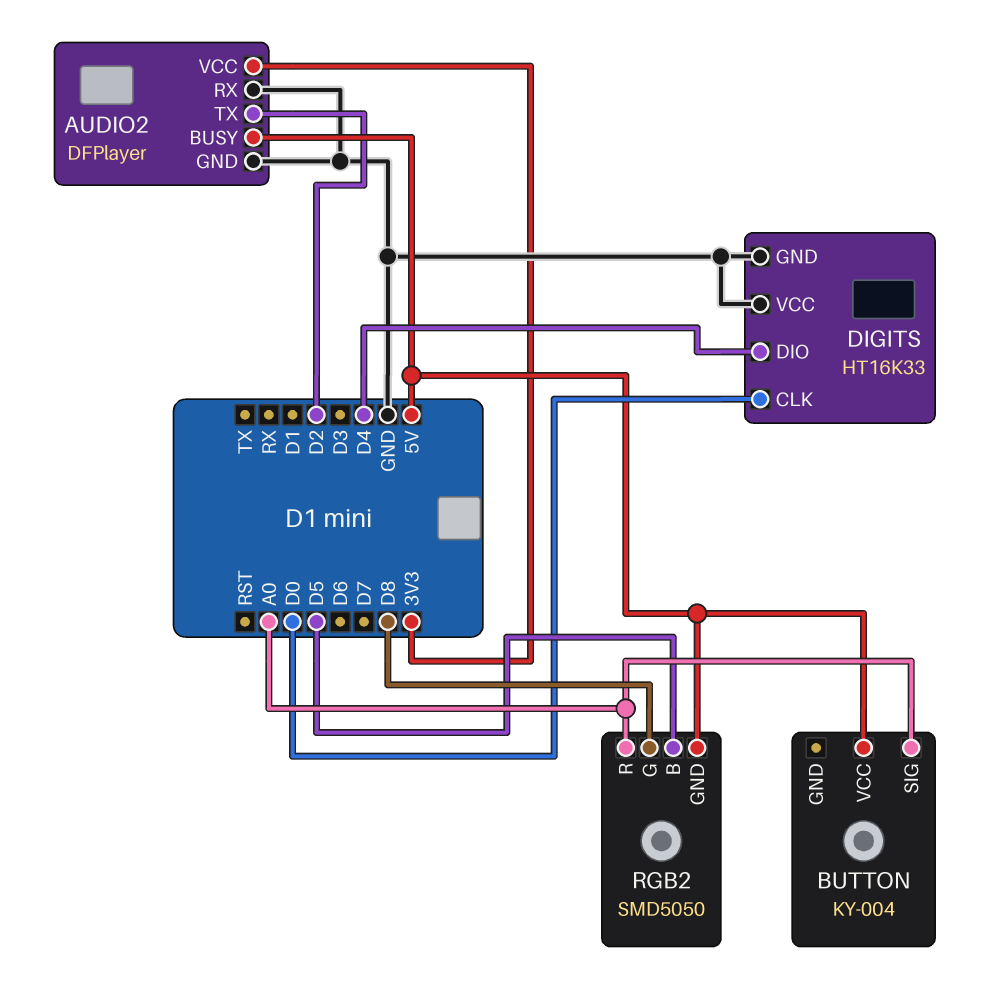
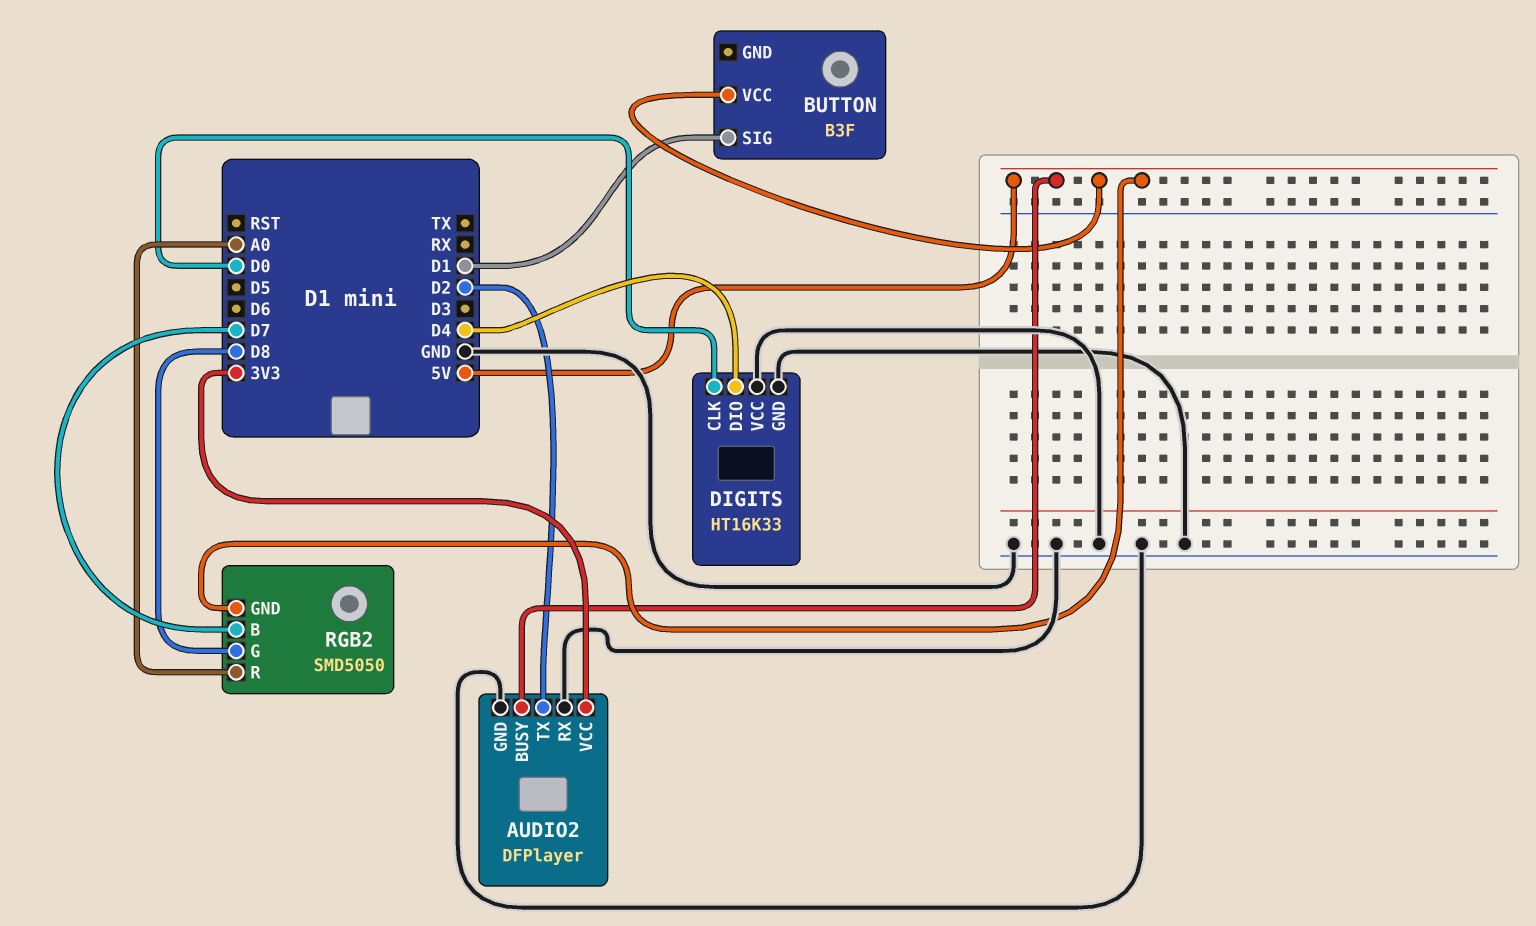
BUTTON: KY-004 -> B3F
BUTTON pin SIG: A0 -> D1
RGB2 pin B: D5 -> D7

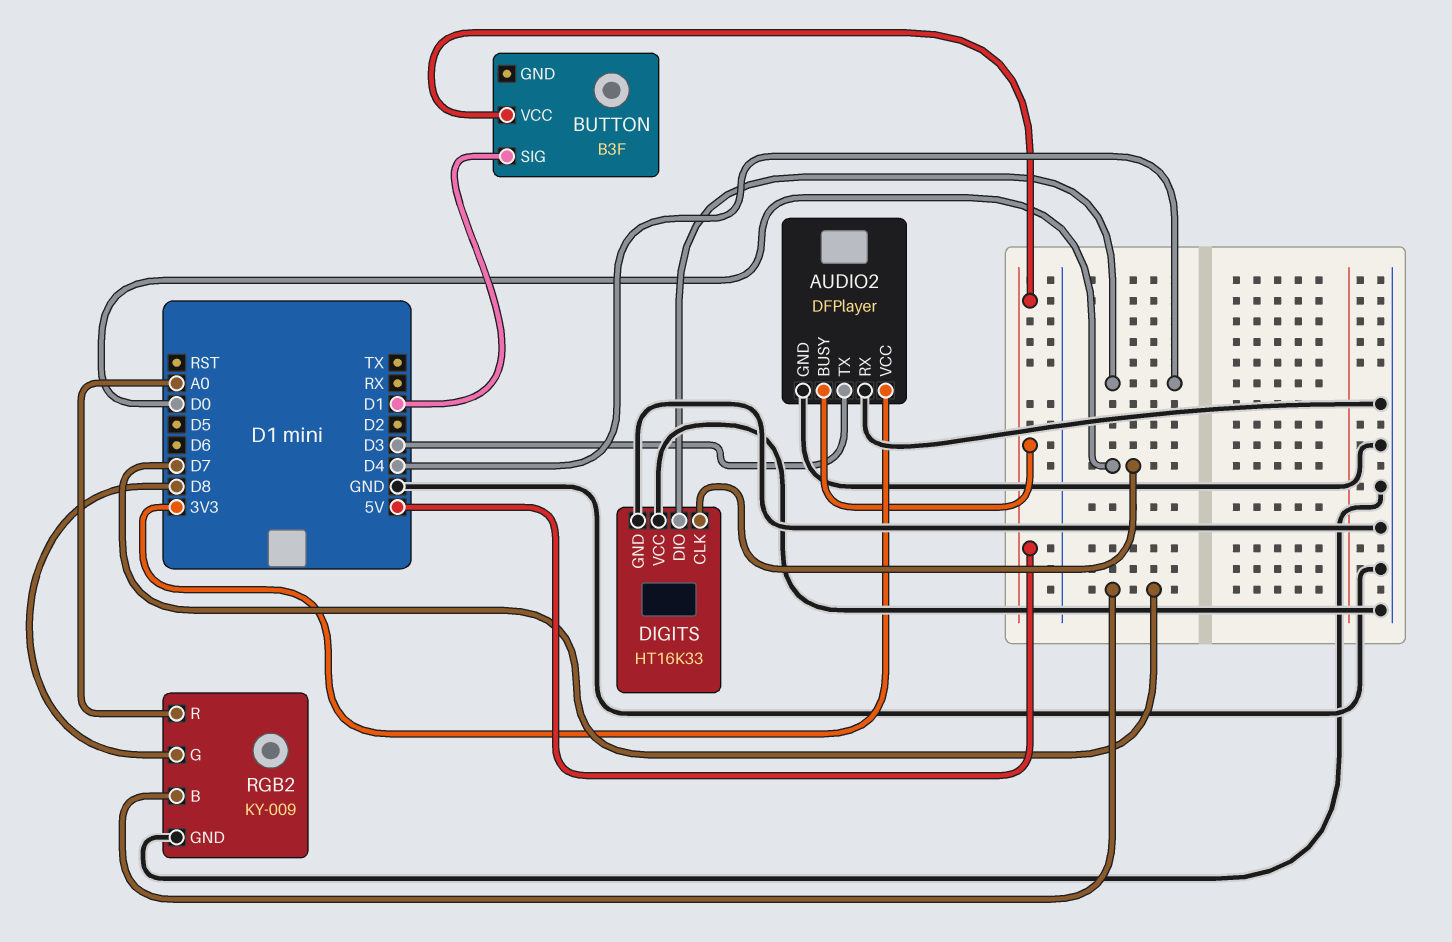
AUDIO2 pin TX: D2 -> D3
RGB2: SMD5050 -> KY-009
RGB2 pin GND: 5V -> GND

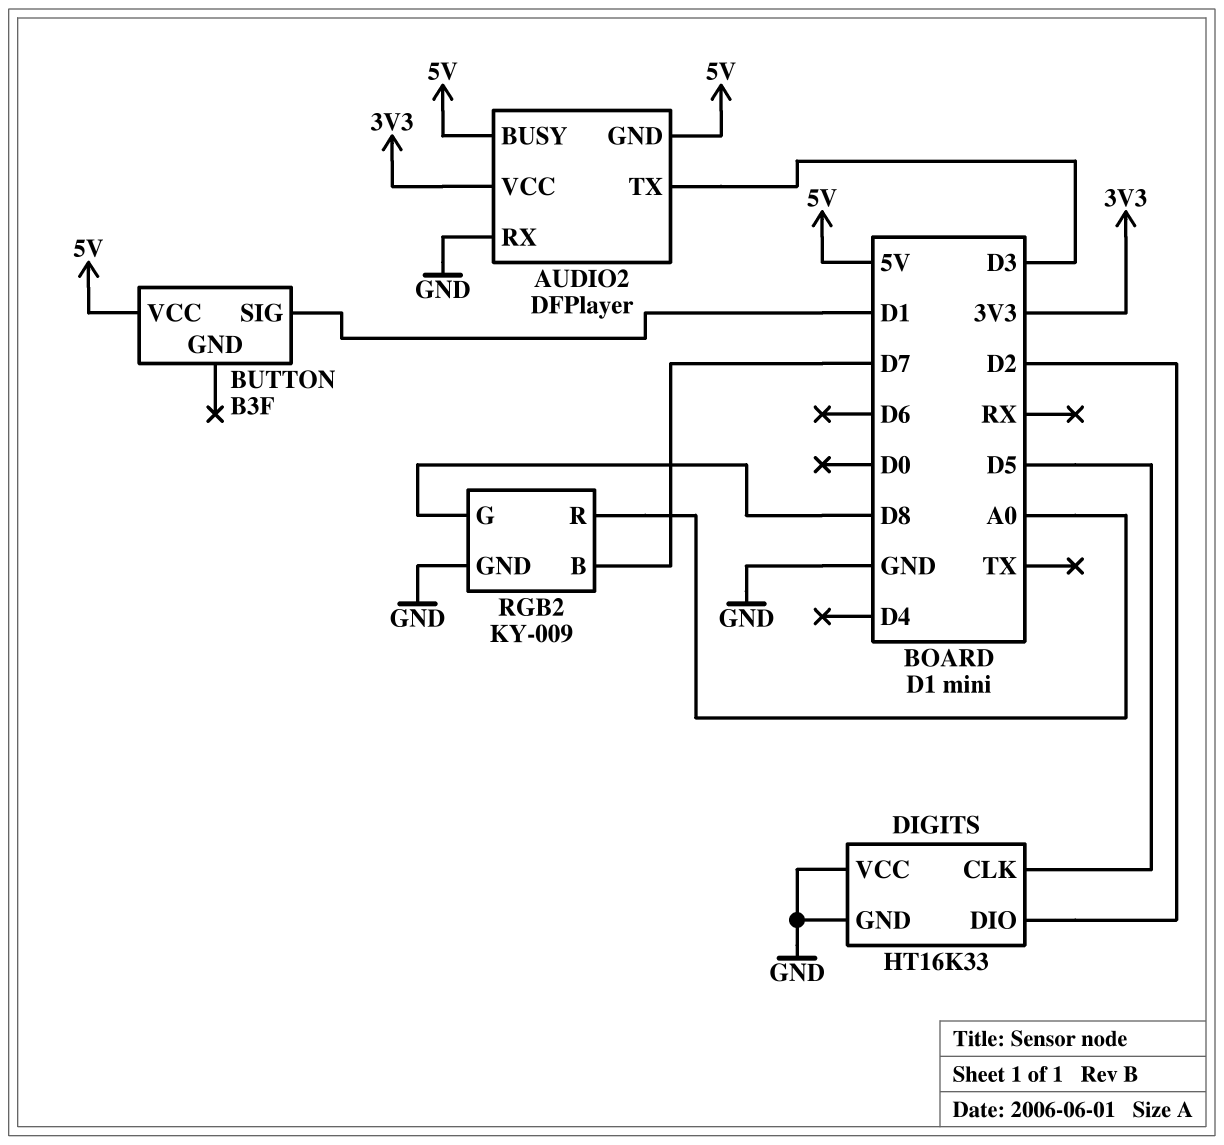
AUDIO2 pin GND: GND -> 5V
DIGITS pin CLK: D0 -> D5
DIGITS pin DIO: D4 -> D2

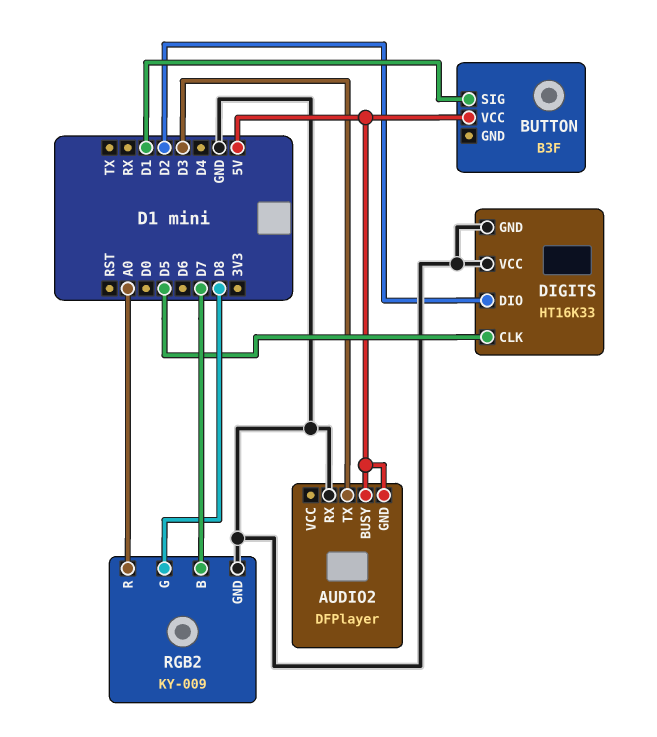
AUDIO2 pin VCC: 3V3 -> none

